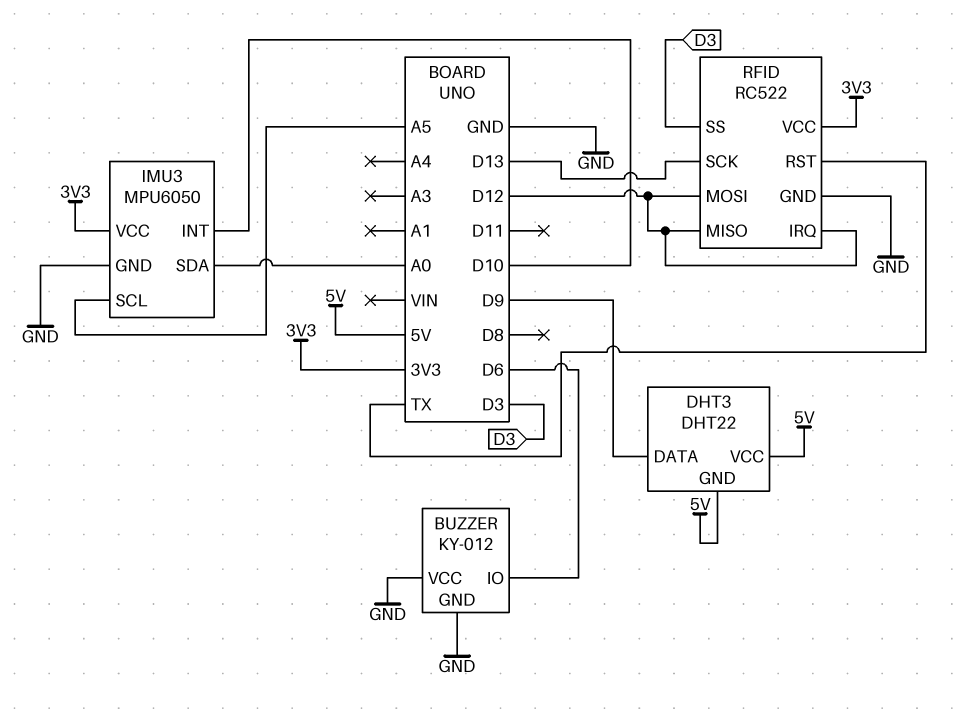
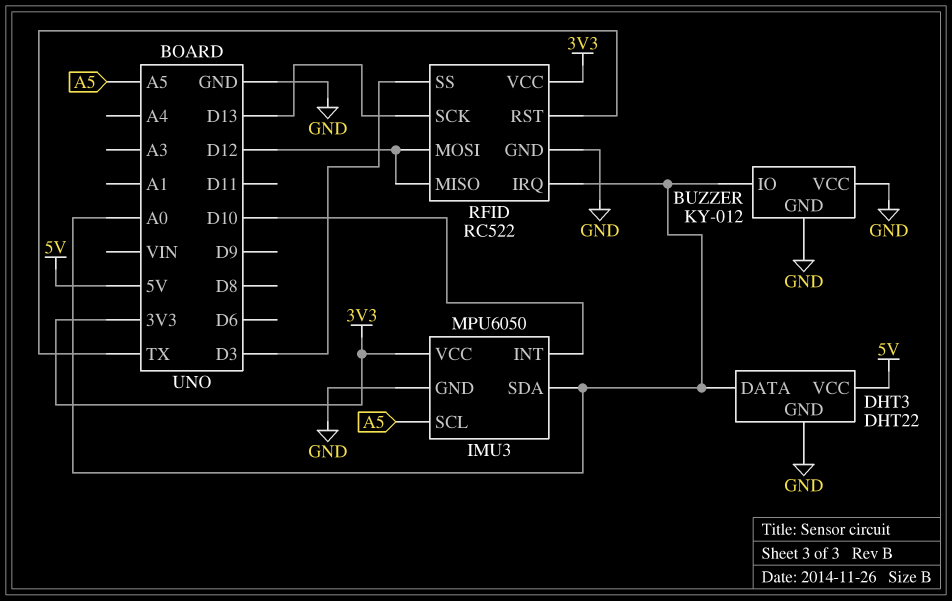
BUZZER pin IO: D6 -> A0
DHT3 pin DATA: D9 -> A0
DHT3 pin GND: 5V -> GND
RFID pin IRQ: D12 -> A0

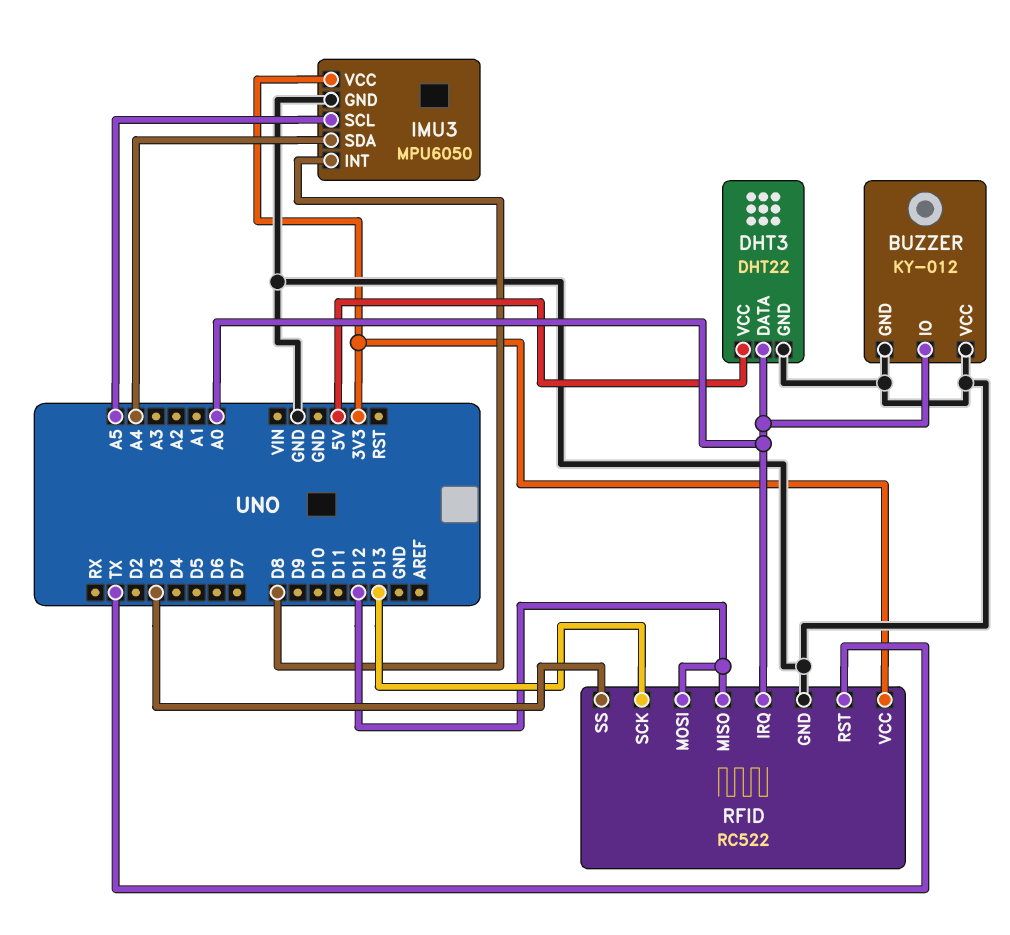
IMU3 pin INT: D10 -> D8
IMU3 pin SDA: A0 -> A4

